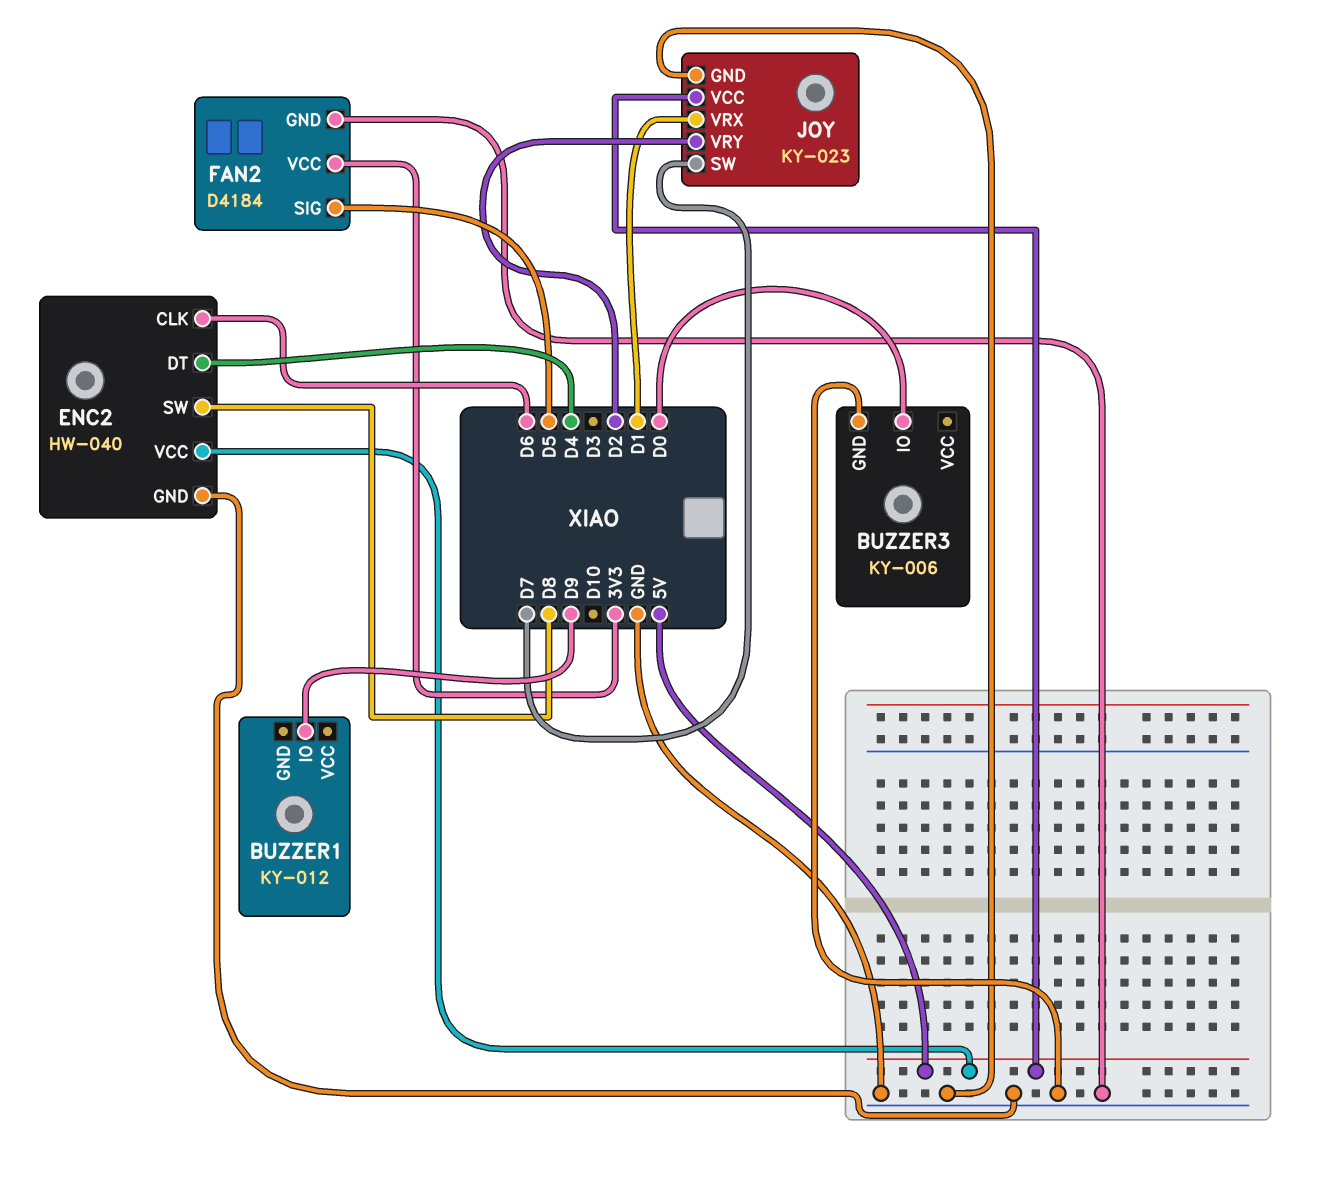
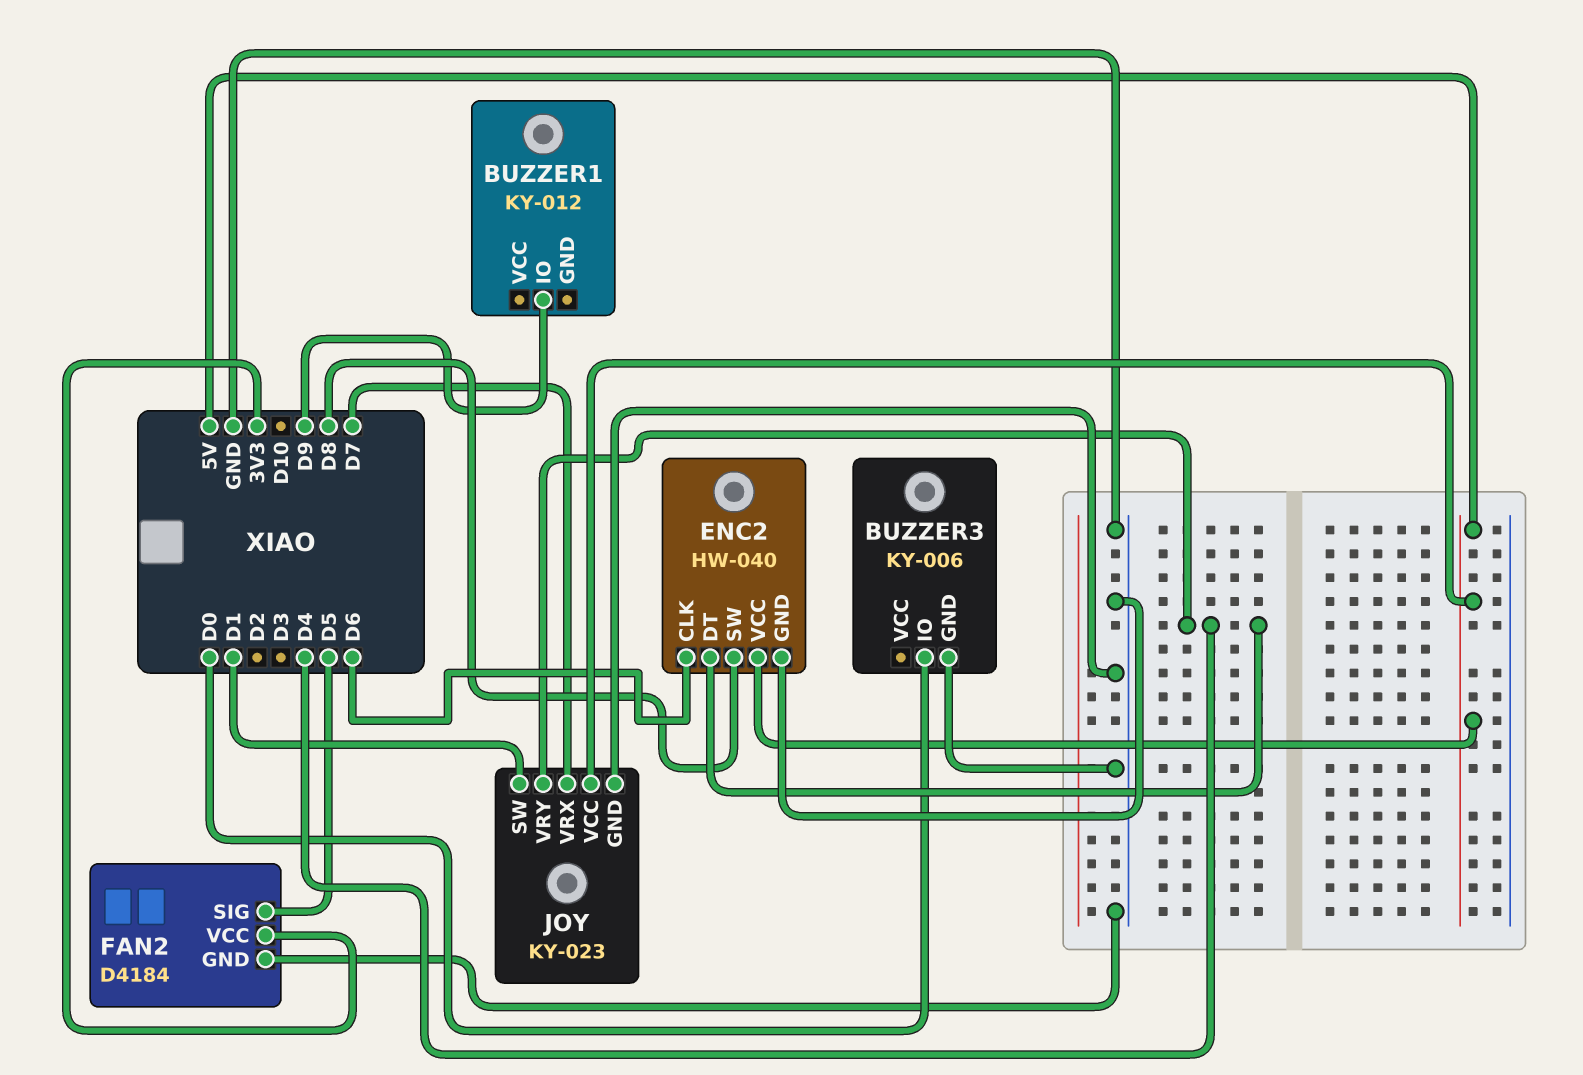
JOY pin SW: D7 -> D1
JOY pin VRX: D1 -> D7
JOY pin VRY: D2 -> D4

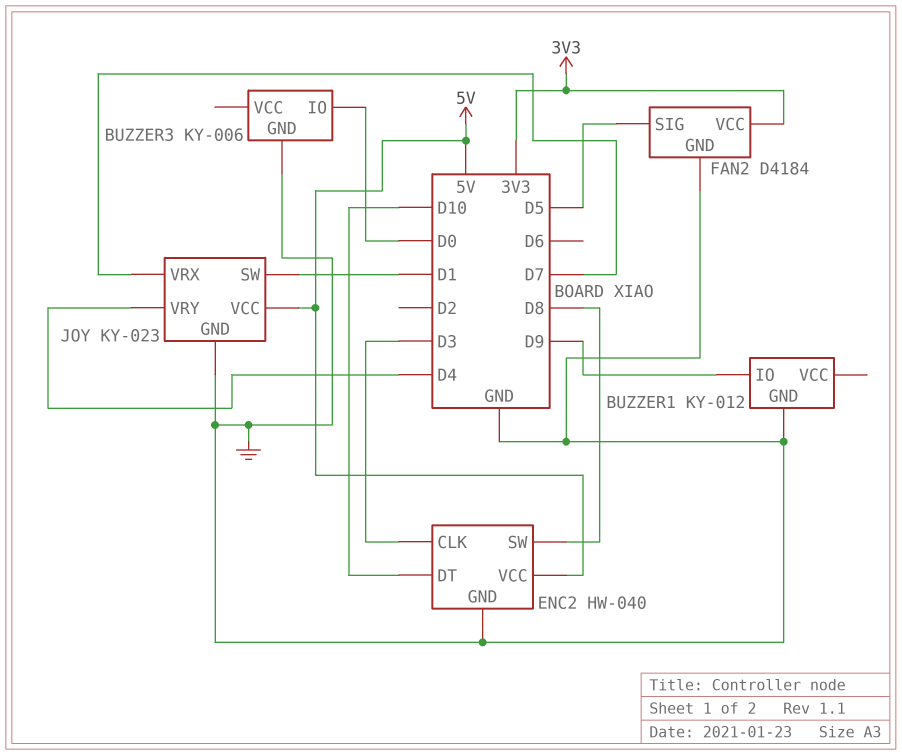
BUZZER1 pin GND: none -> GND
ENC2 pin CLK: D6 -> D3
ENC2 pin DT: D4 -> D10

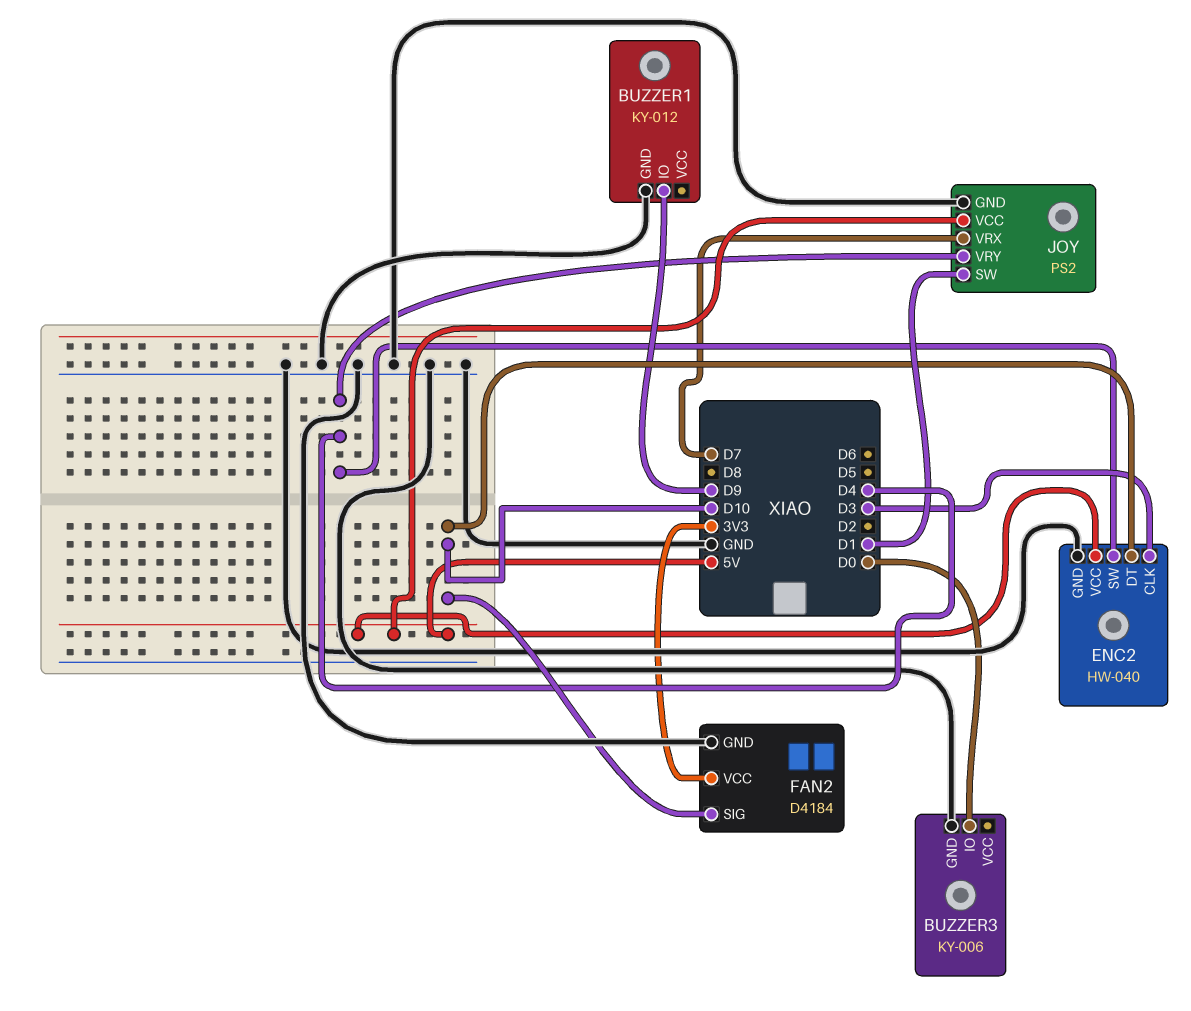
ENC2 pin SW: D8 -> D4
FAN2 pin SIG: D5 -> D10
JOY: KY-023 -> PS2

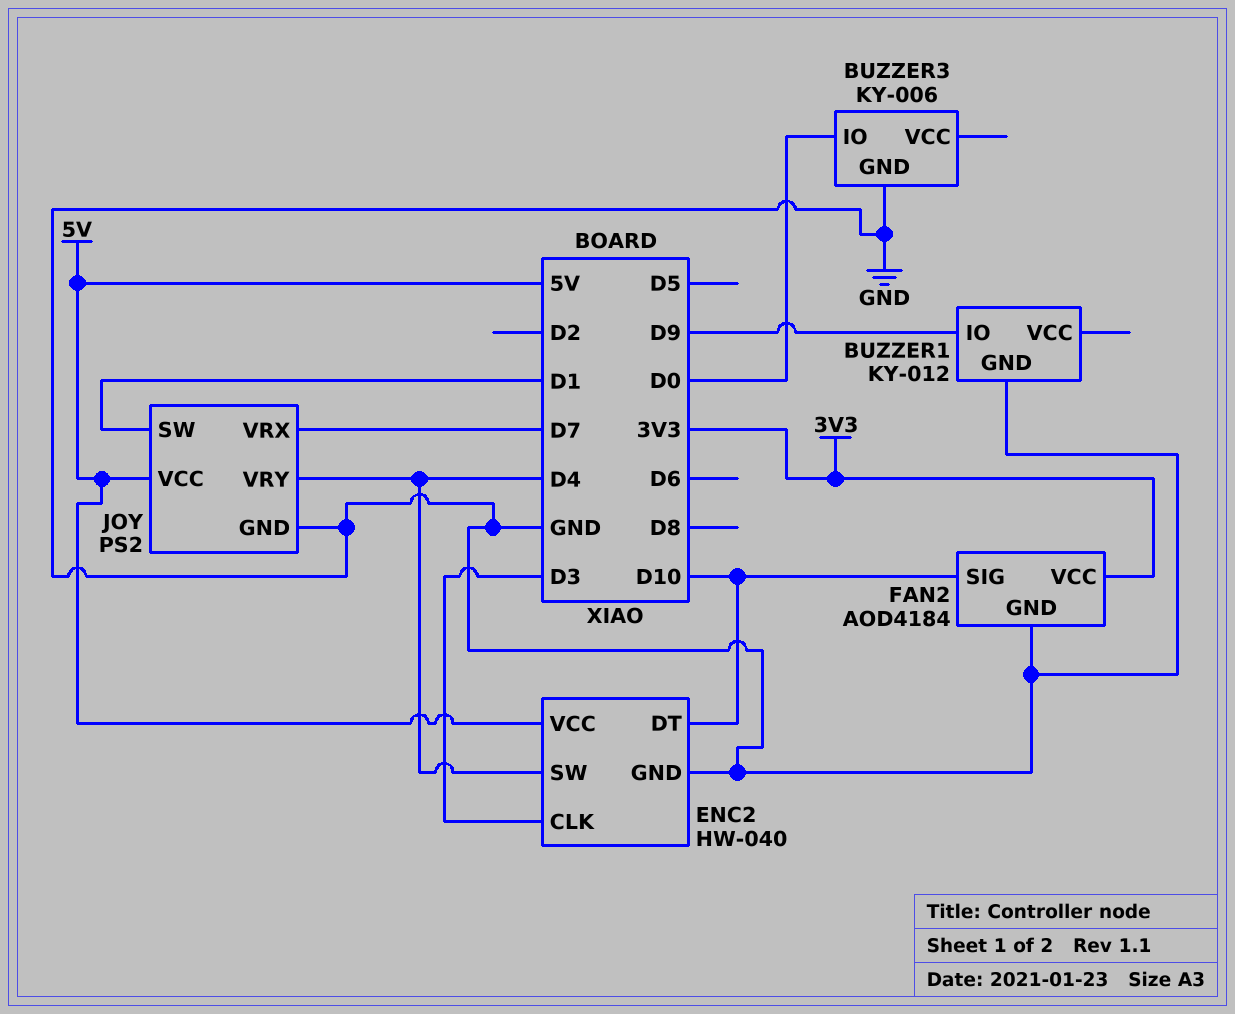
FAN2: D4184 -> AOD4184

